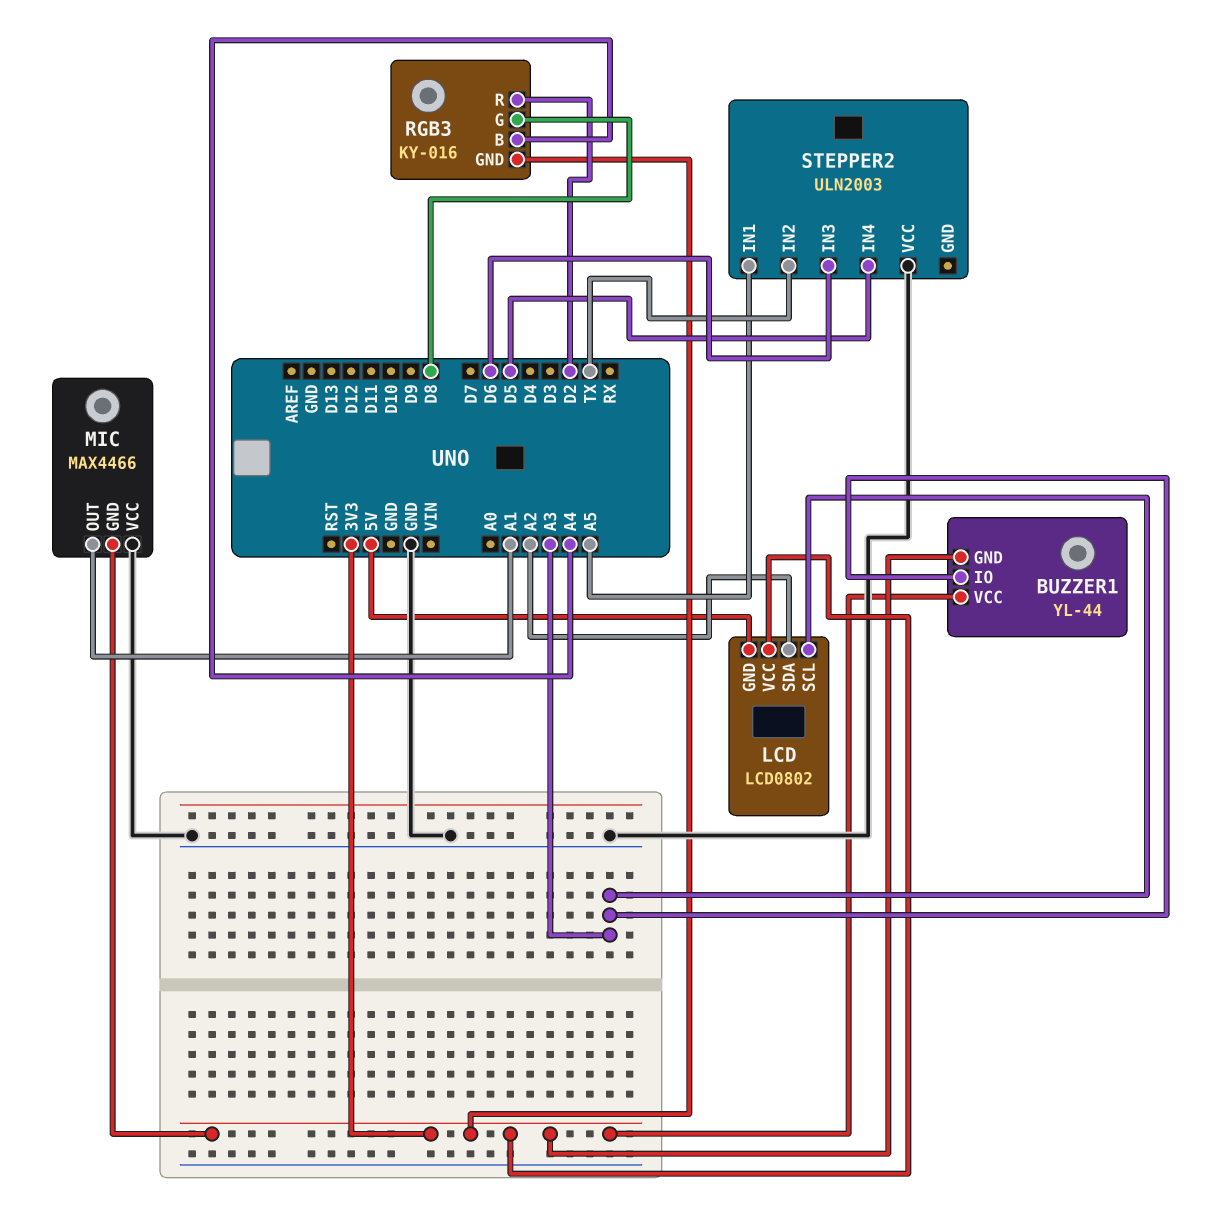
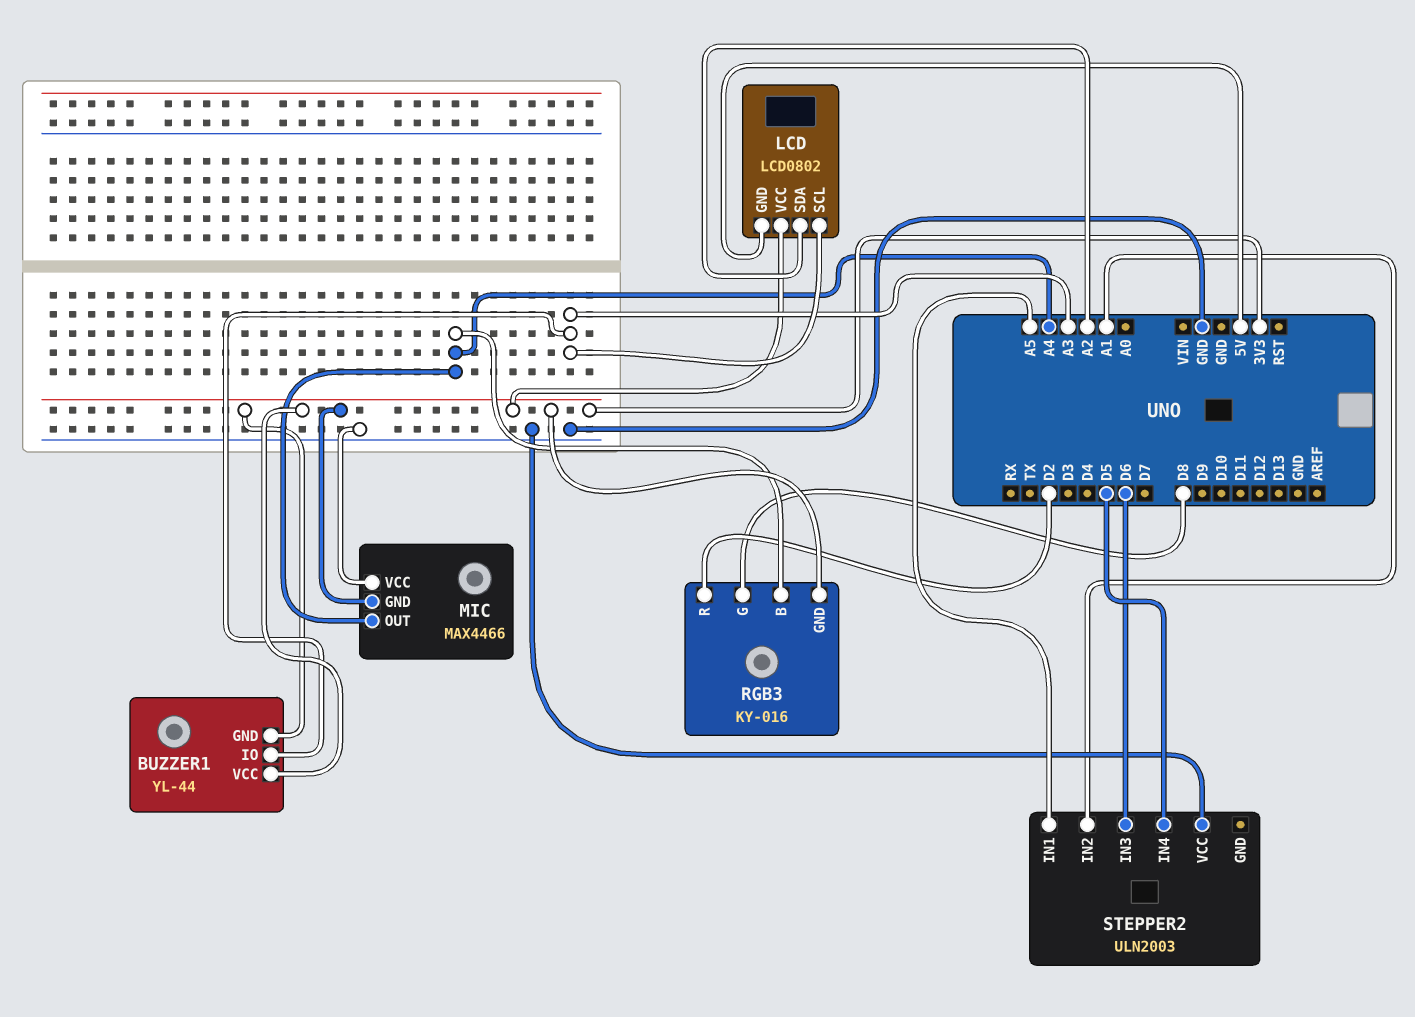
MIC pin OUT: A1 -> A4
STEPPER2 pin IN2: TX -> A1

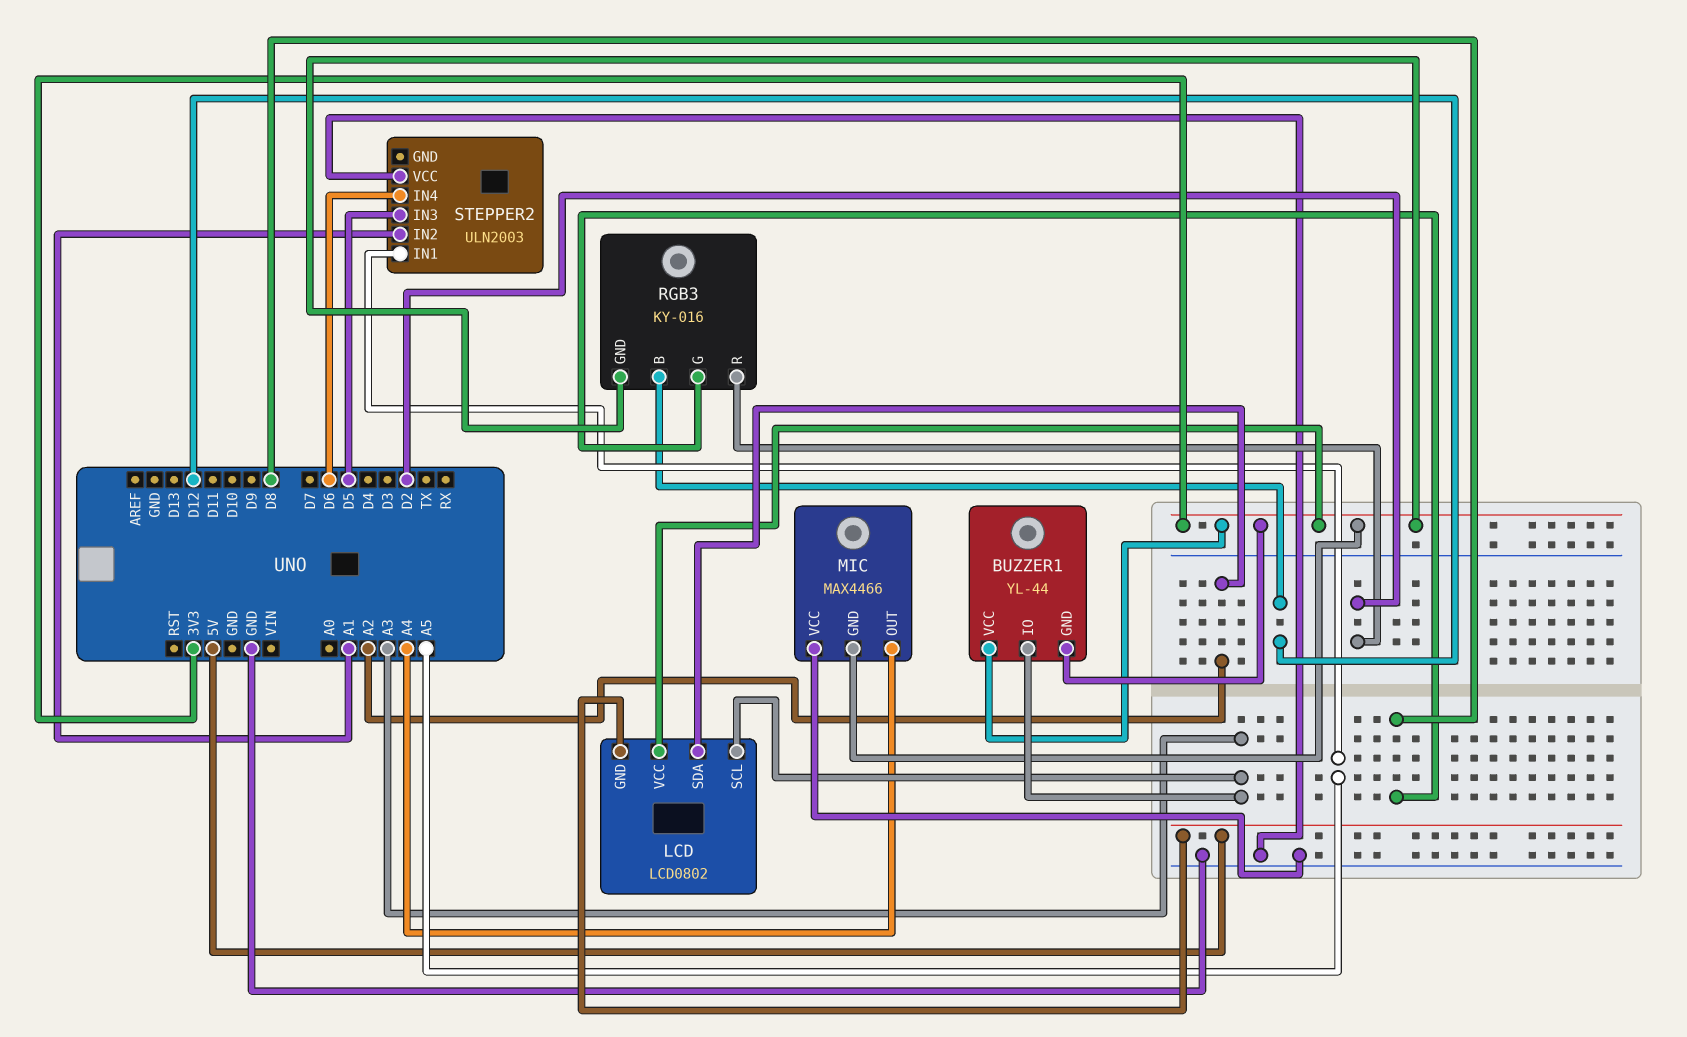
RGB3 pin B: A4 -> D12
STEPPER2 pin IN3: D6 -> D5
STEPPER2 pin IN4: D5 -> D6

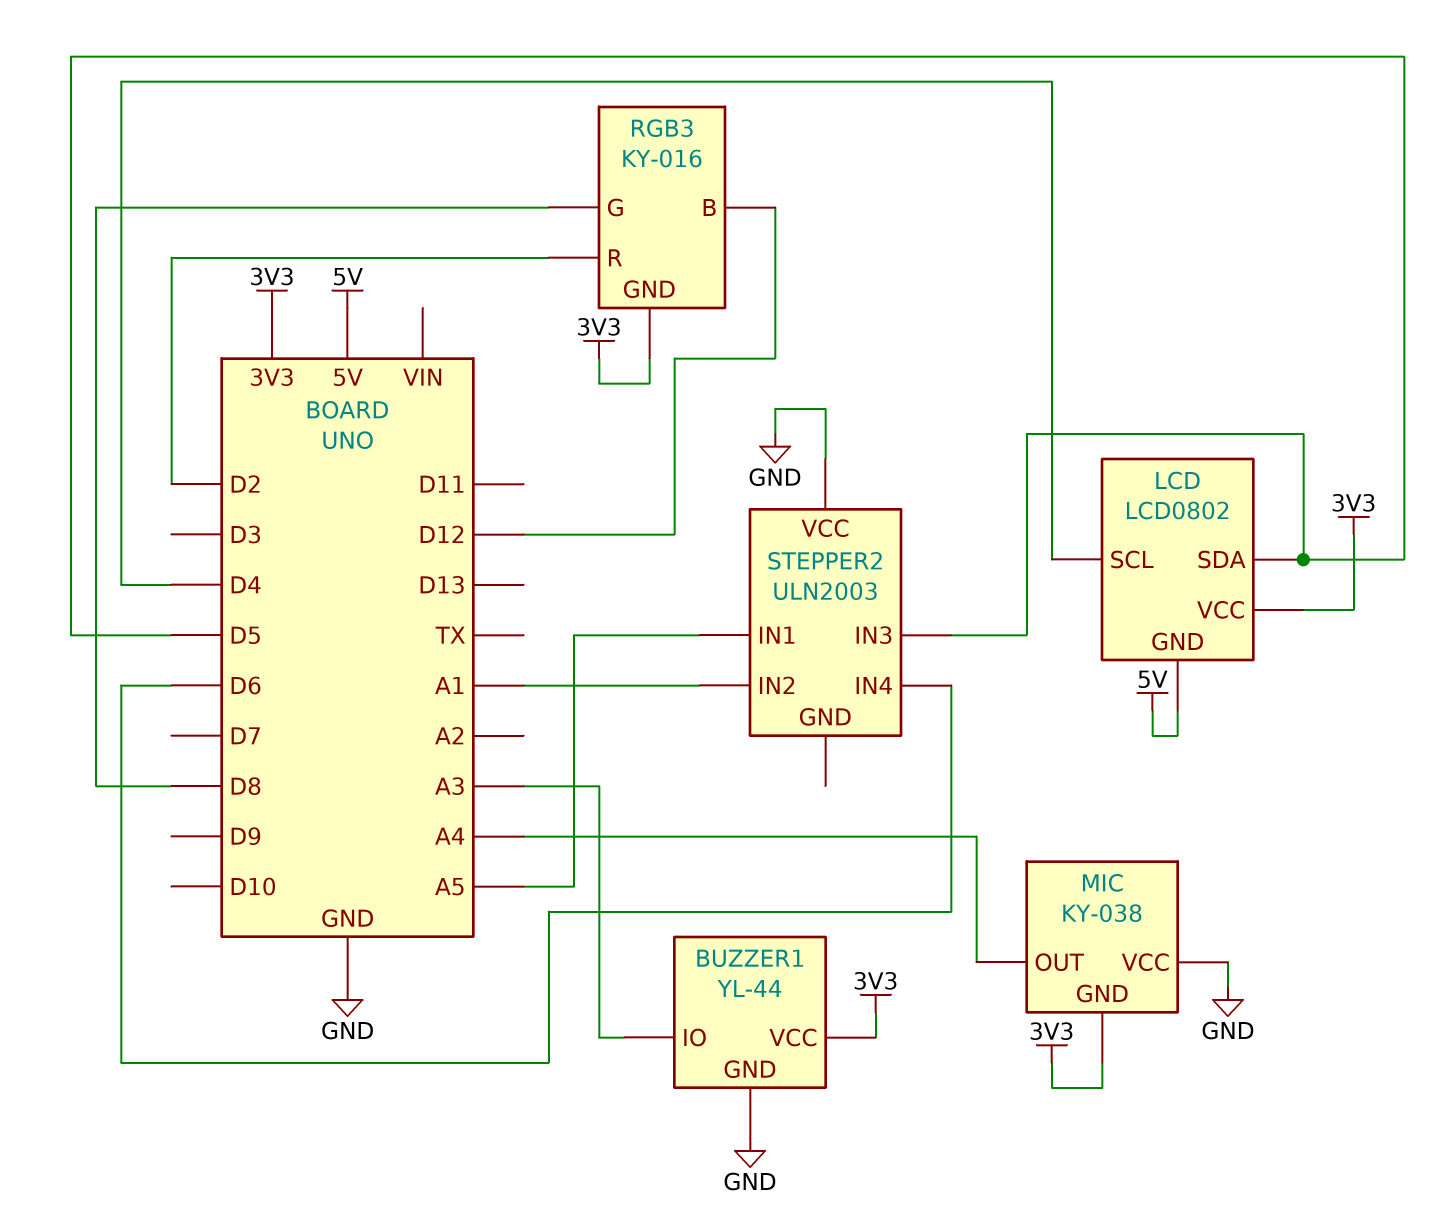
BUZZER1 pin GND: 3V3 -> GND
LCD pin SCL: A3 -> D4
LCD pin SDA: A2 -> D5
MIC: MAX4466 -> KY-038

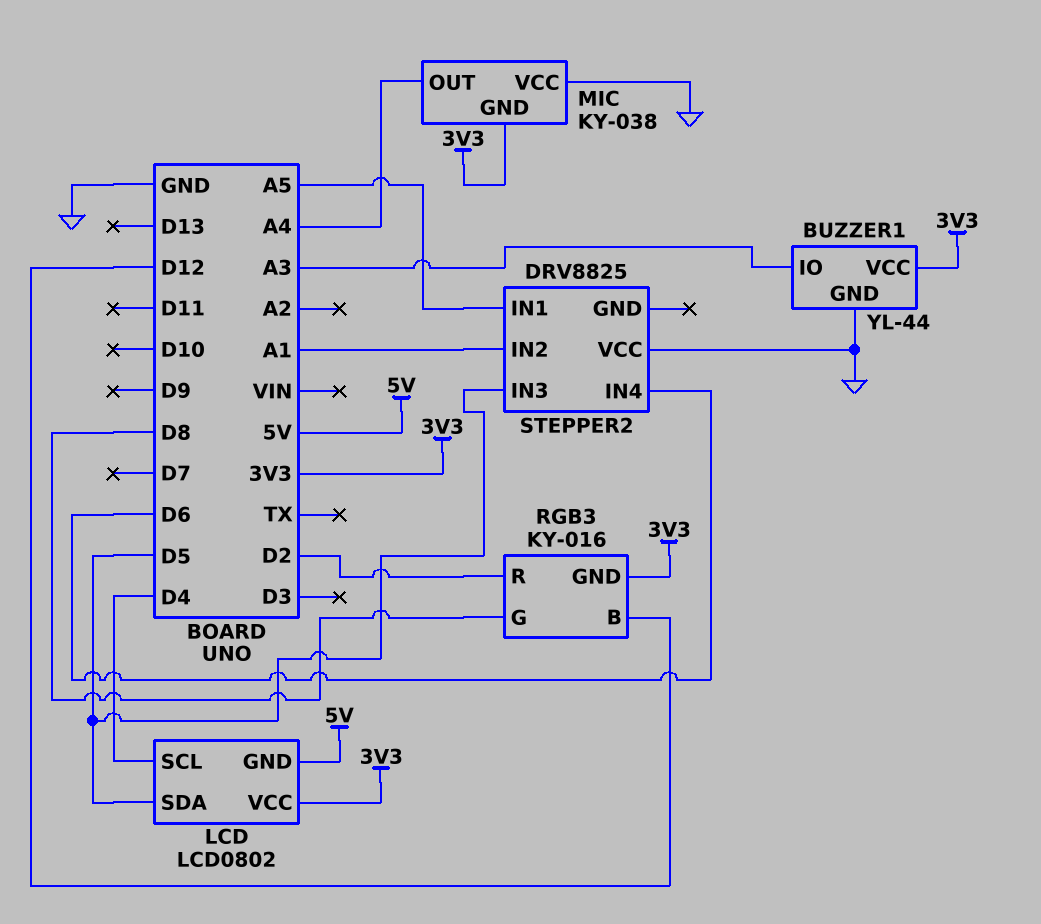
STEPPER2: ULN2003 -> DRV8825

